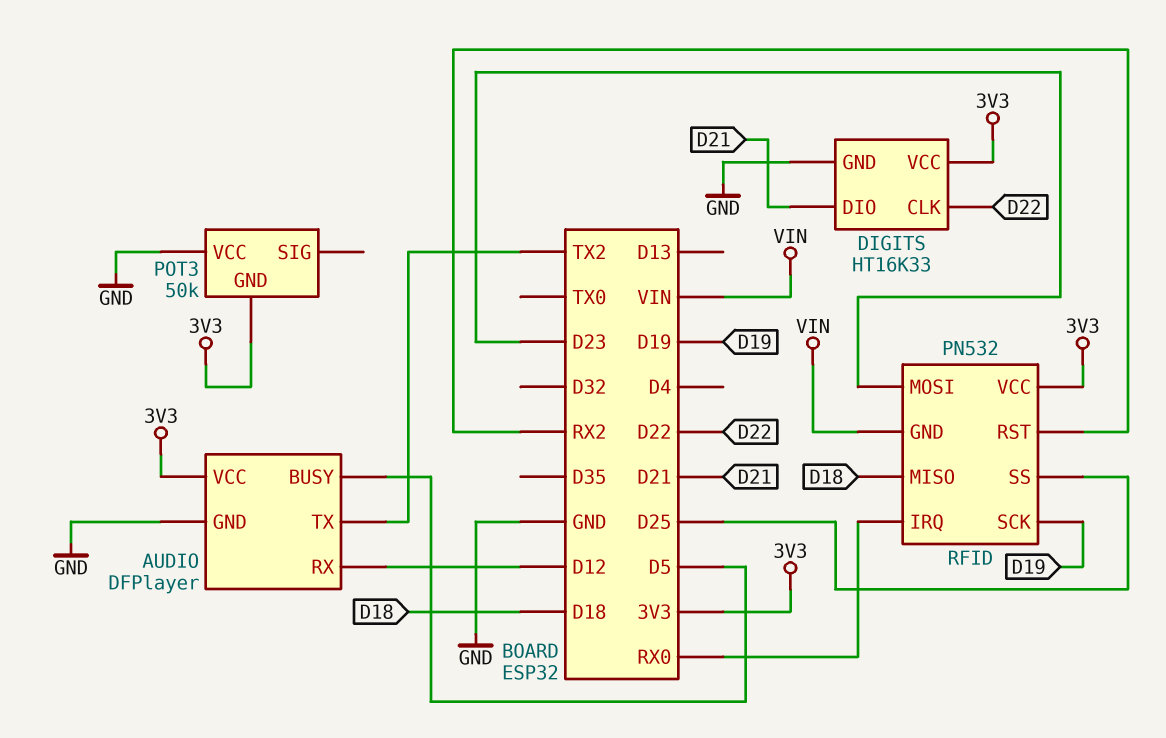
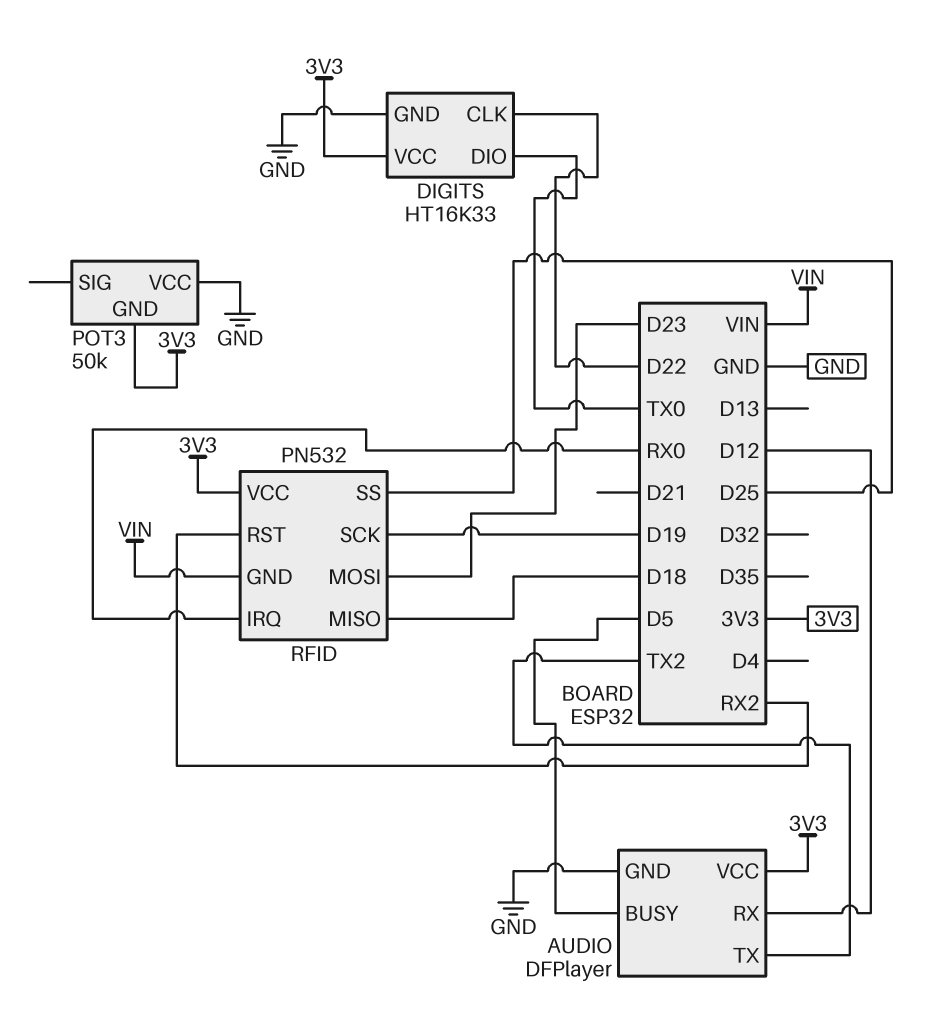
DIGITS pin DIO: D21 -> TX0

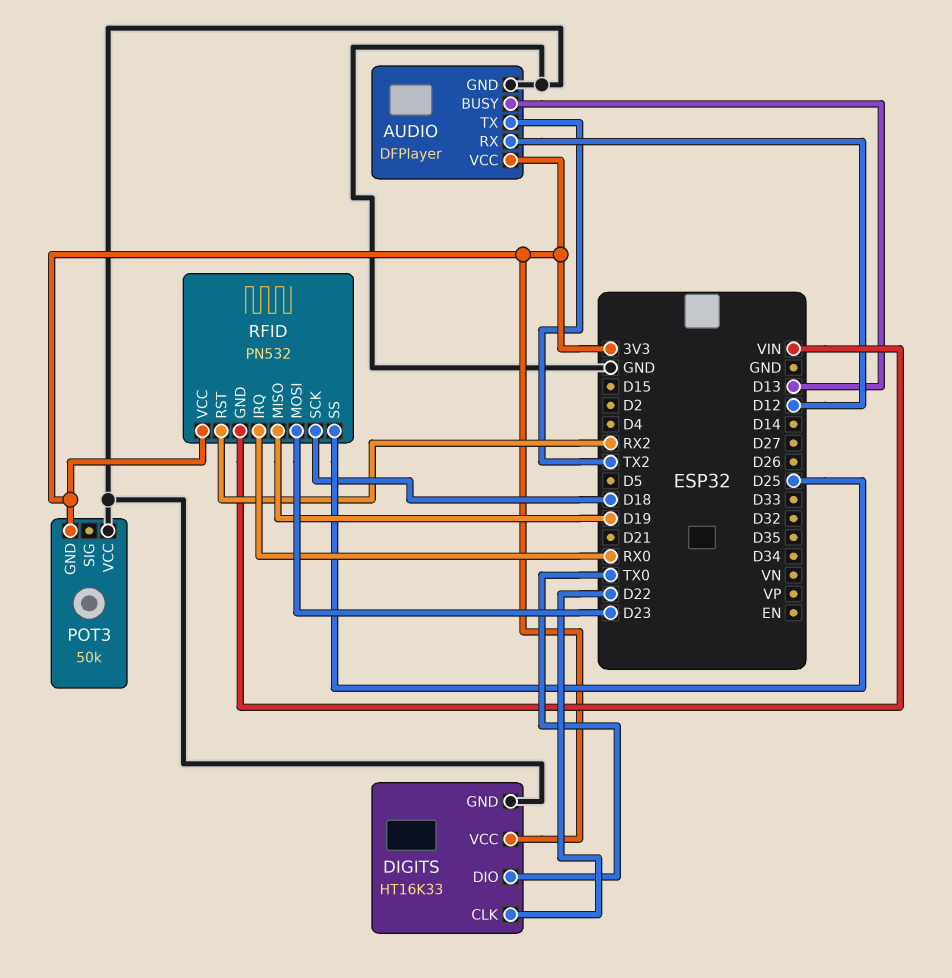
AUDIO pin BUSY: D5 -> D13
RFID pin MISO: D18 -> D19
RFID pin SCK: D19 -> D18

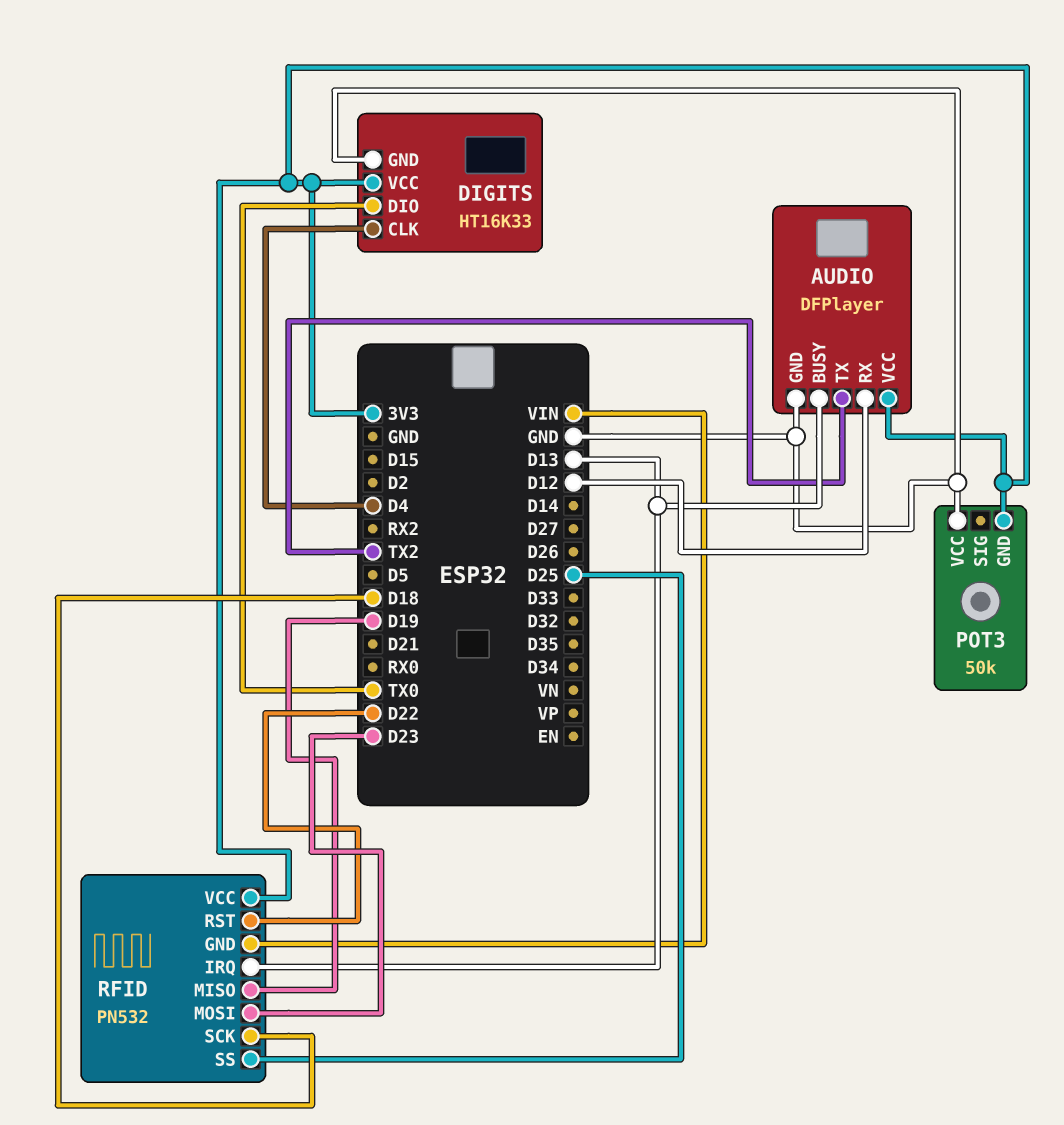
DIGITS pin CLK: D22 -> D4
RFID pin IRQ: RX0 -> D13
RFID pin RST: RX2 -> D22

